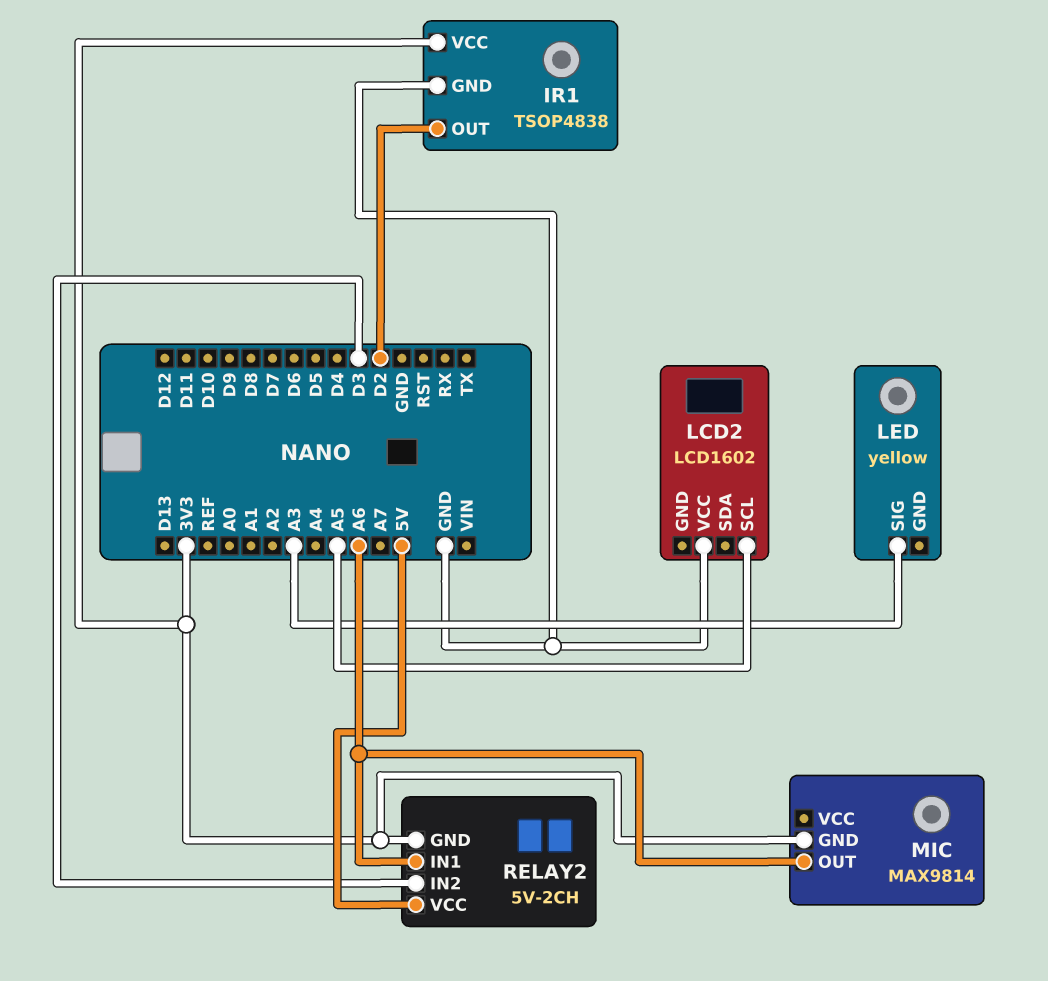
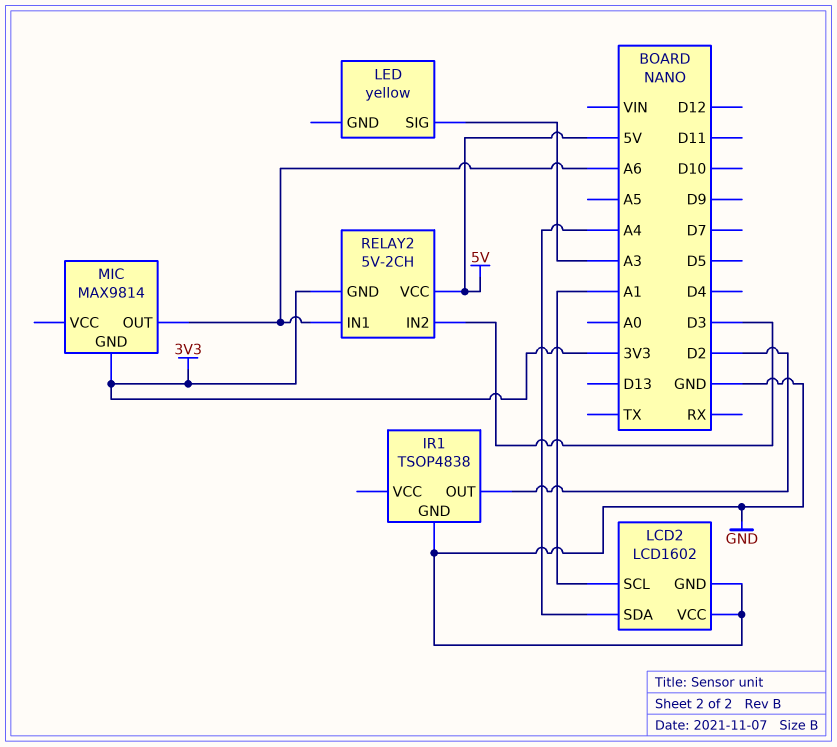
IR1 pin VCC: 3V3 -> none
LCD2 pin GND: none -> GND
LCD2 pin SCL: A5 -> A1
LCD2 pin SDA: none -> A4

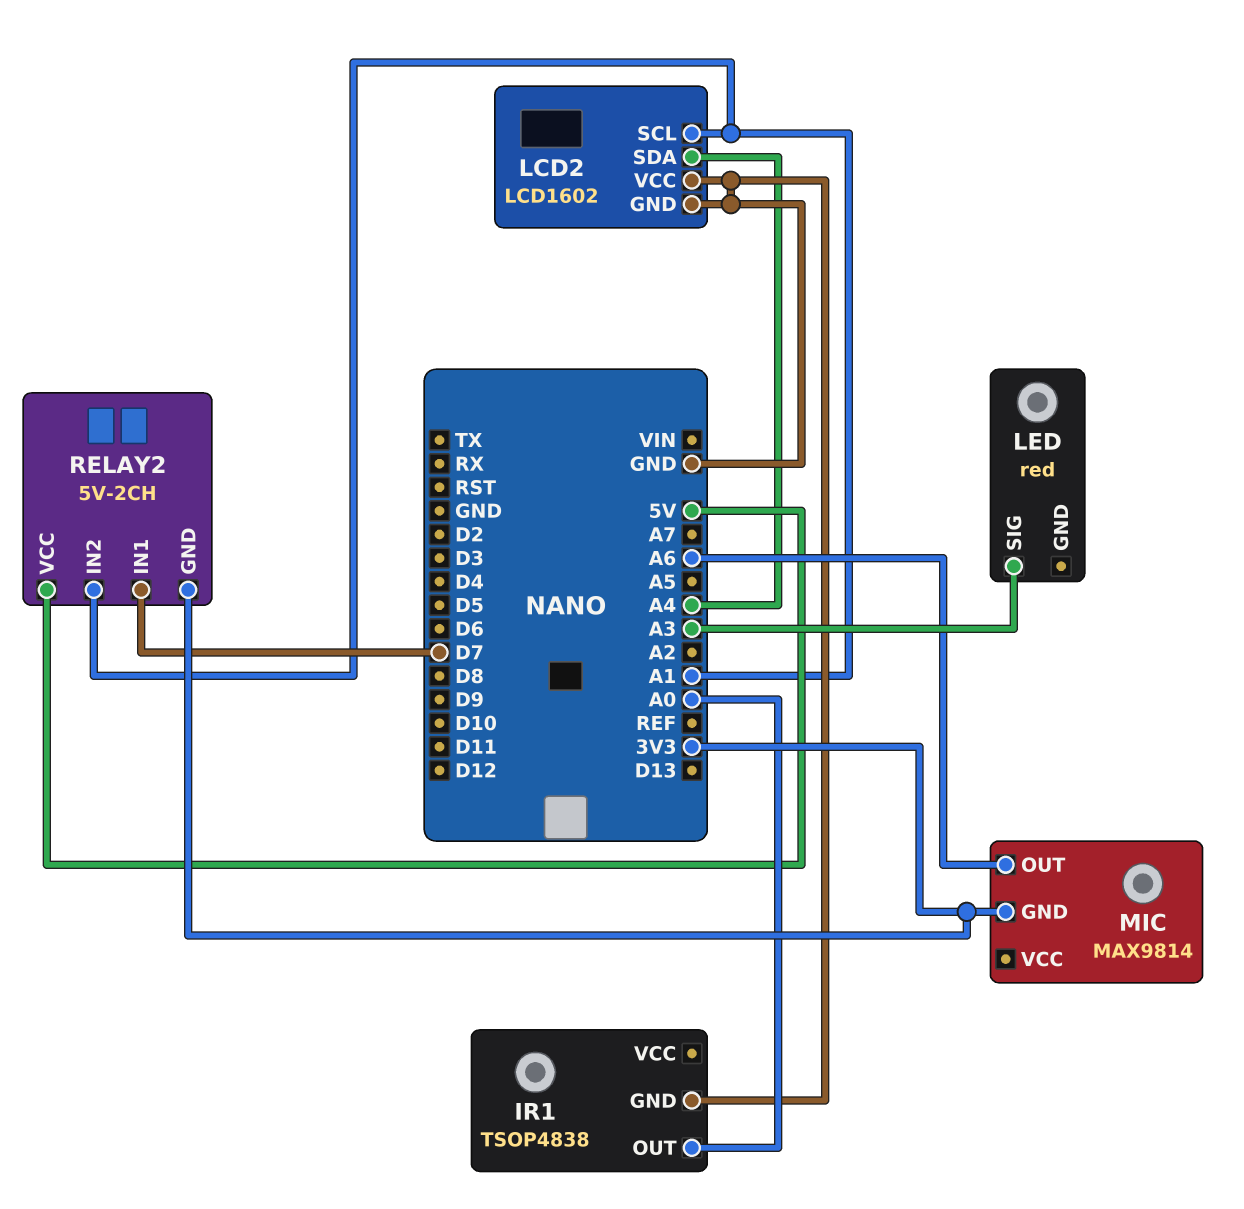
IR1 pin OUT: D2 -> A0
LED: yellow -> red
RELAY2 pin IN1: A6 -> D7
RELAY2 pin IN2: D3 -> A1

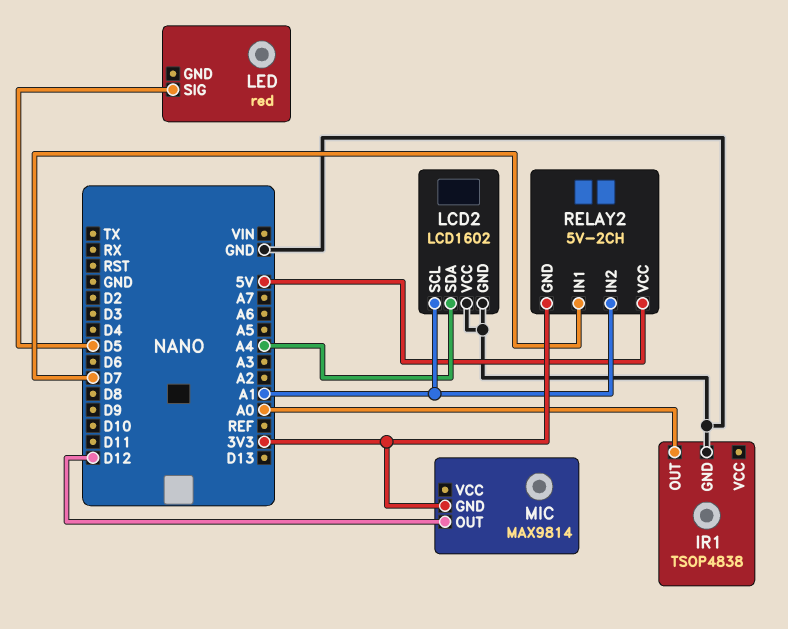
LED pin SIG: A3 -> D5
MIC pin OUT: A6 -> D12

